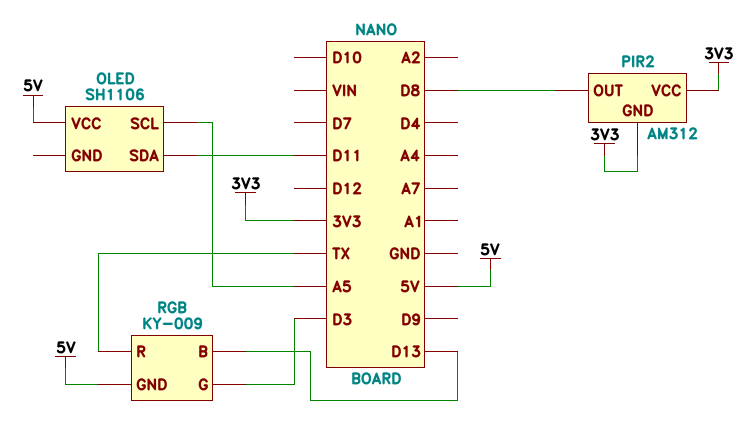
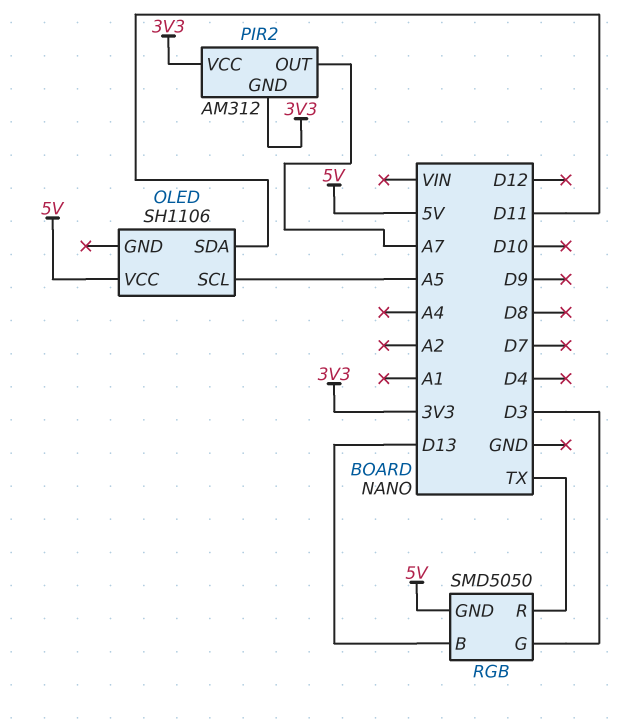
PIR2 pin OUT: D8 -> A7
RGB: KY-009 -> SMD5050

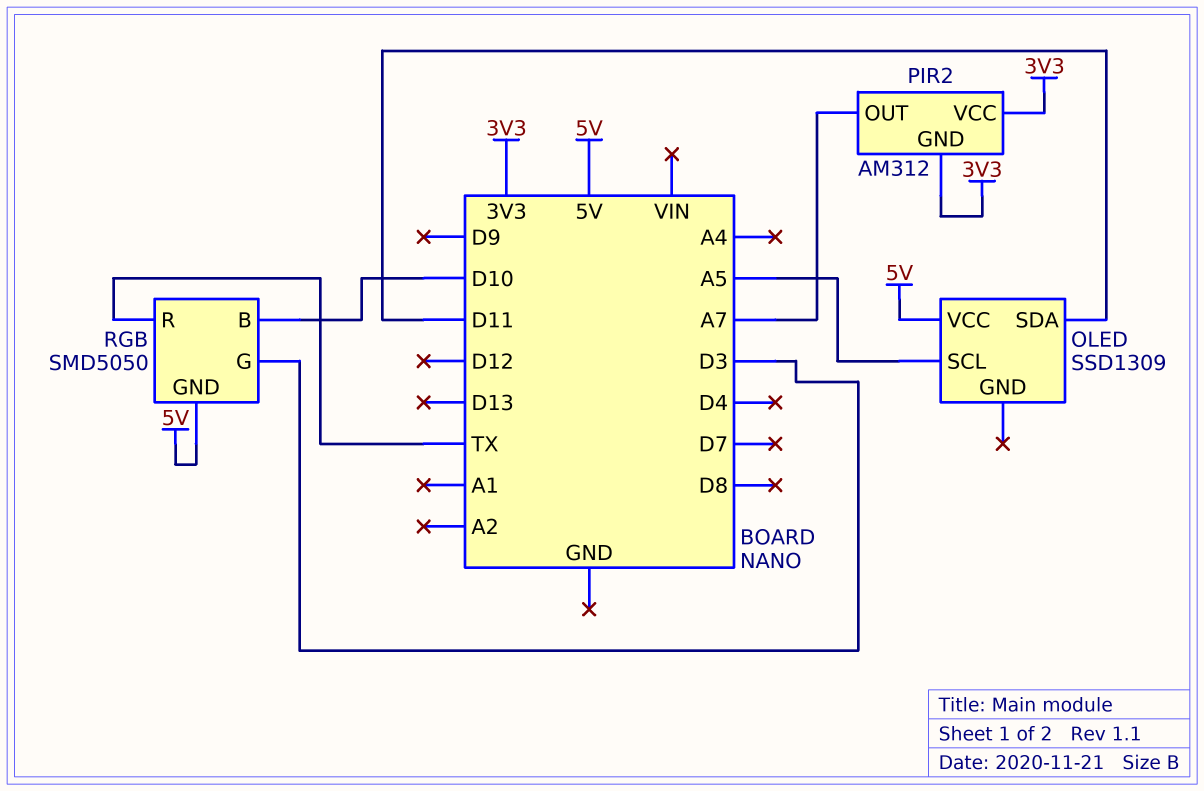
OLED: SH1106 -> SSD1309
RGB pin B: D13 -> D10

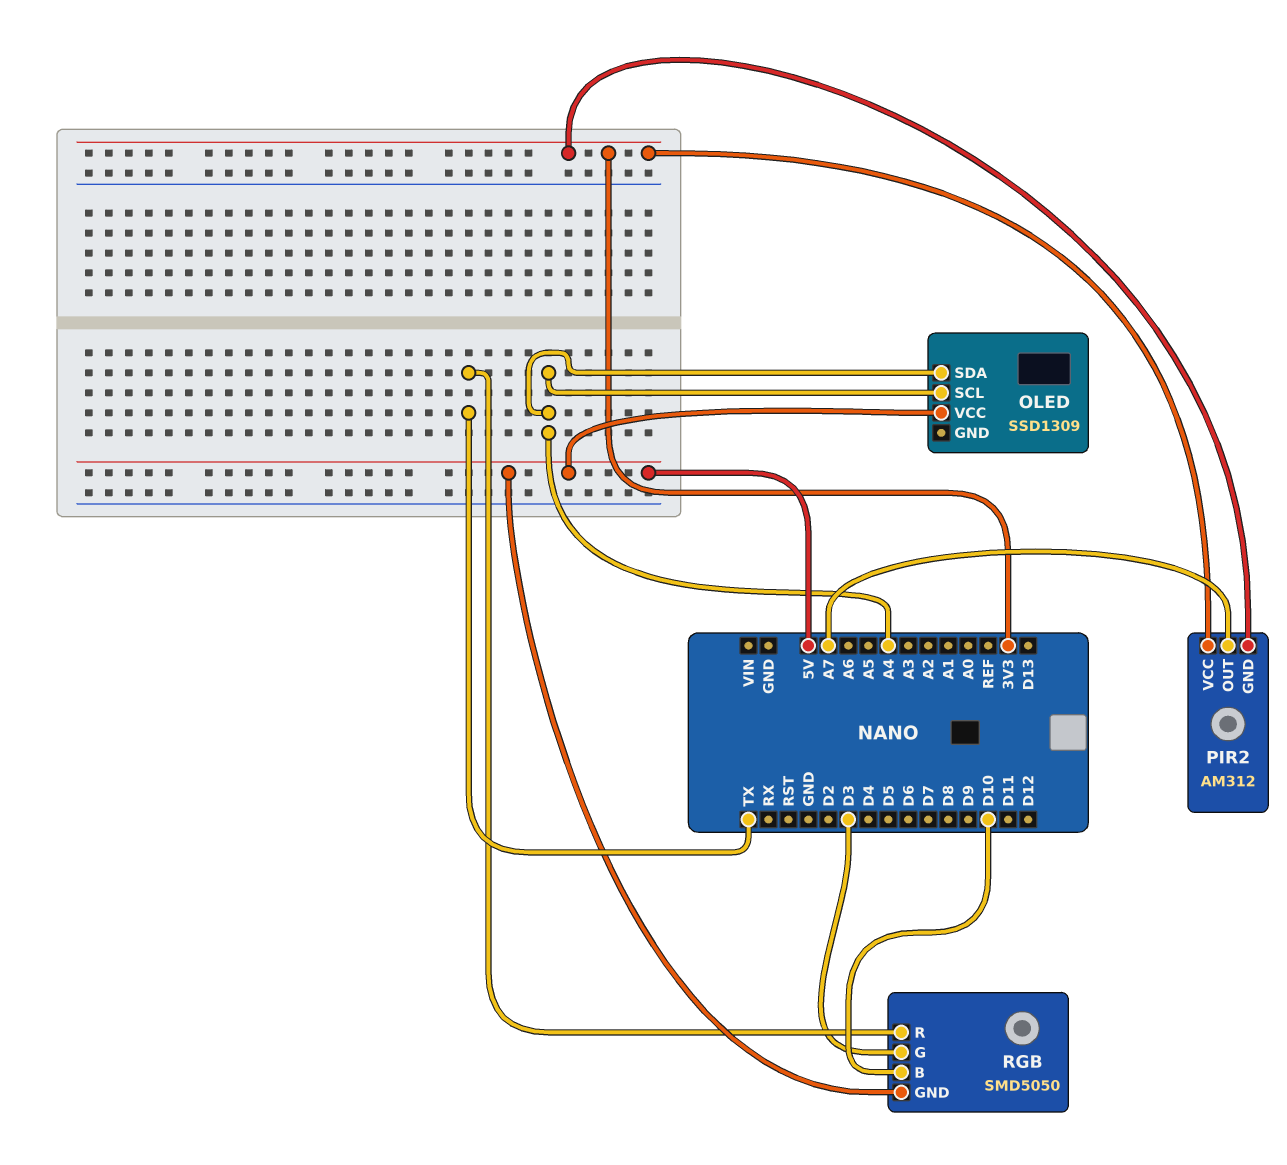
OLED pin SCL: A5 -> A4
OLED pin SDA: D11 -> A4

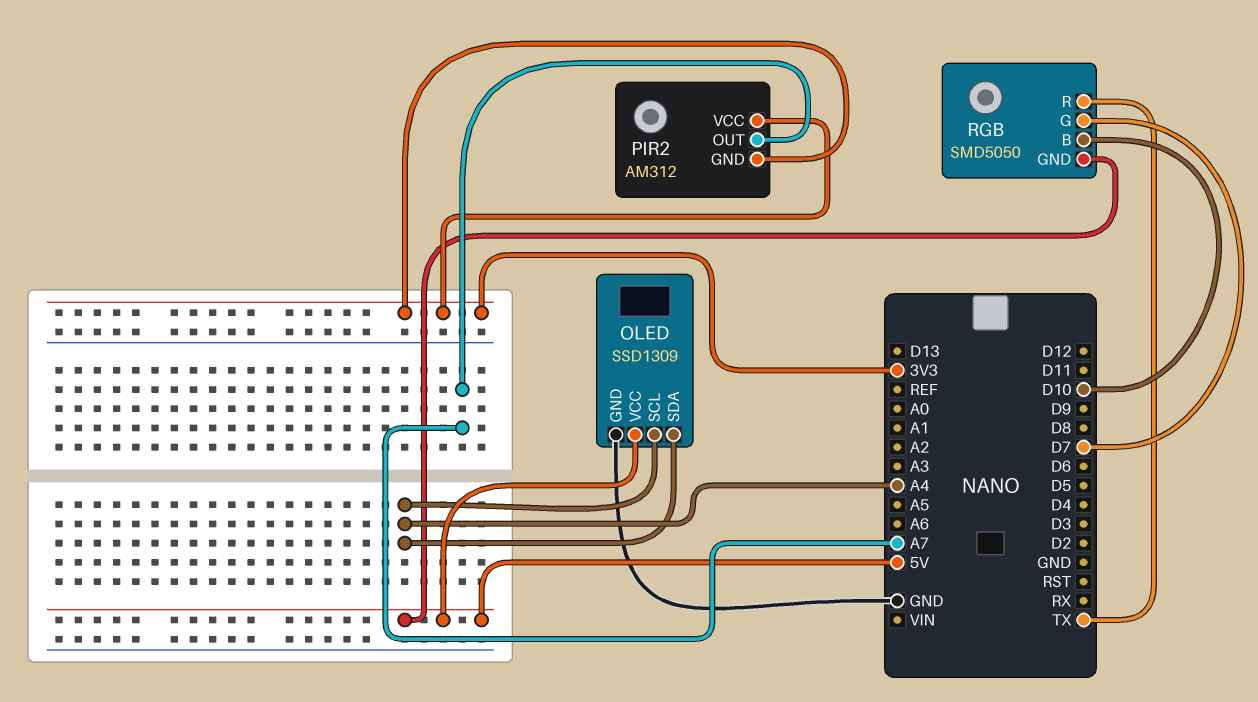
OLED pin GND: none -> GND
RGB pin G: D3 -> D7

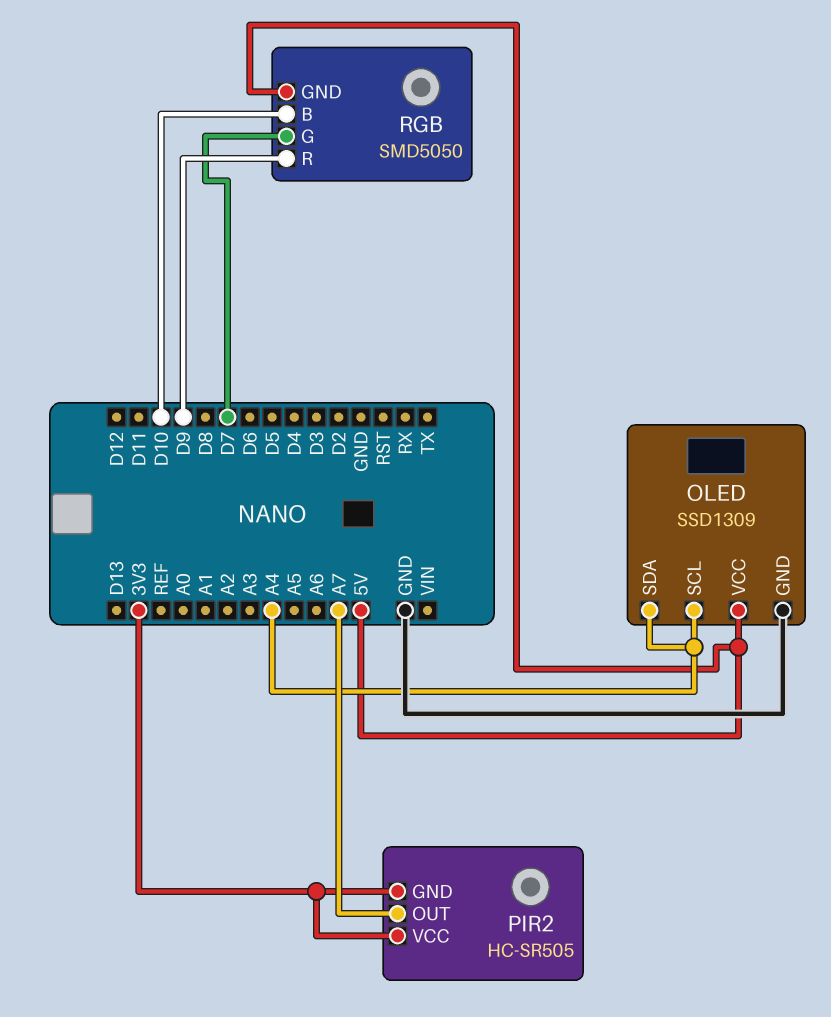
PIR2: AM312 -> HC-SR505
RGB pin R: TX -> D9

